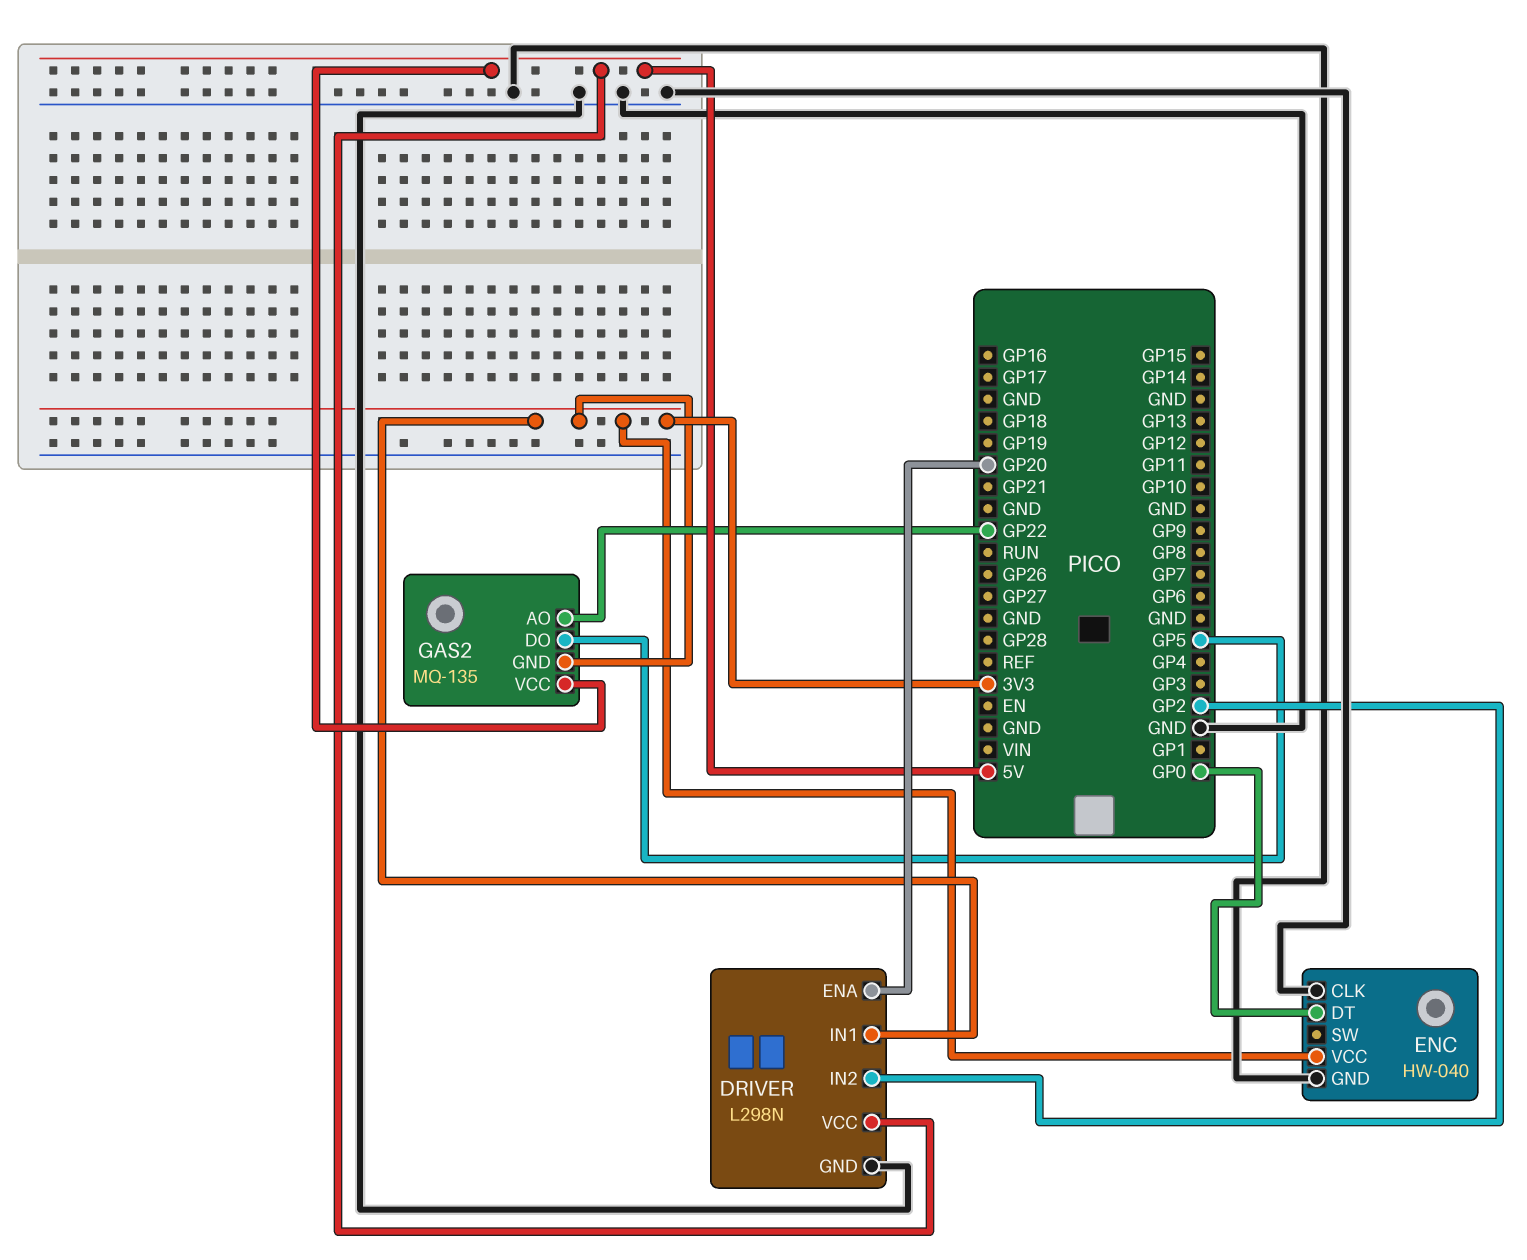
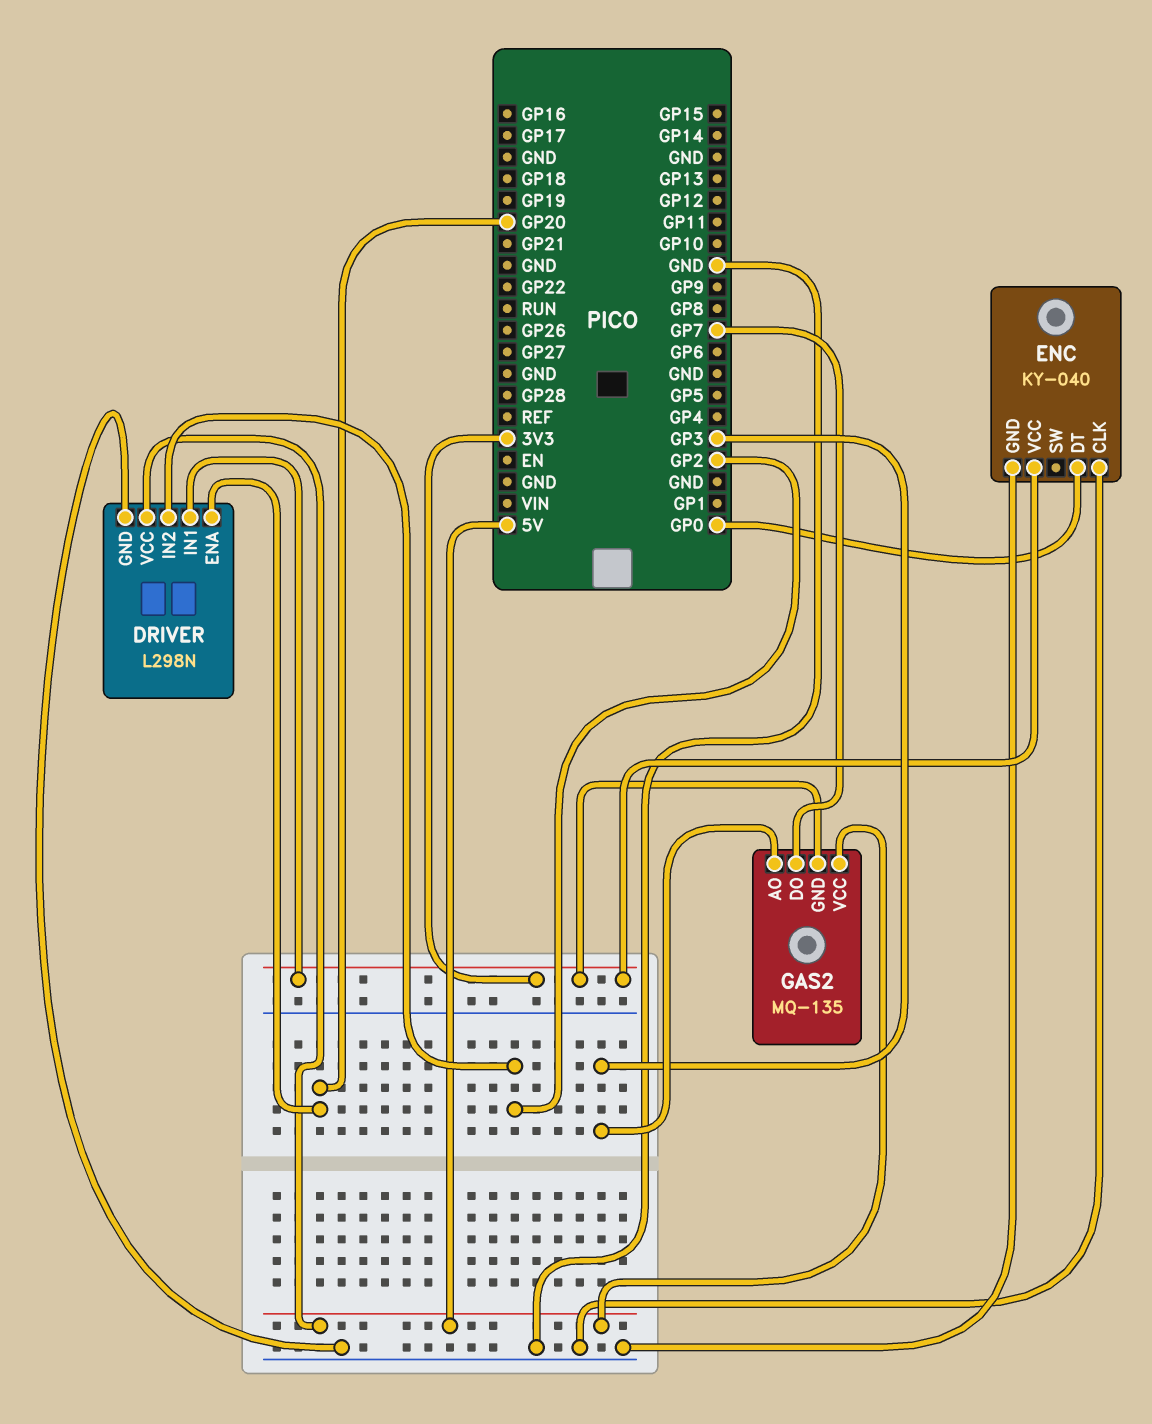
ENC: HW-040 -> KY-040
GAS2 pin AO: GP22 -> GP3
GAS2 pin DO: GP5 -> GP7

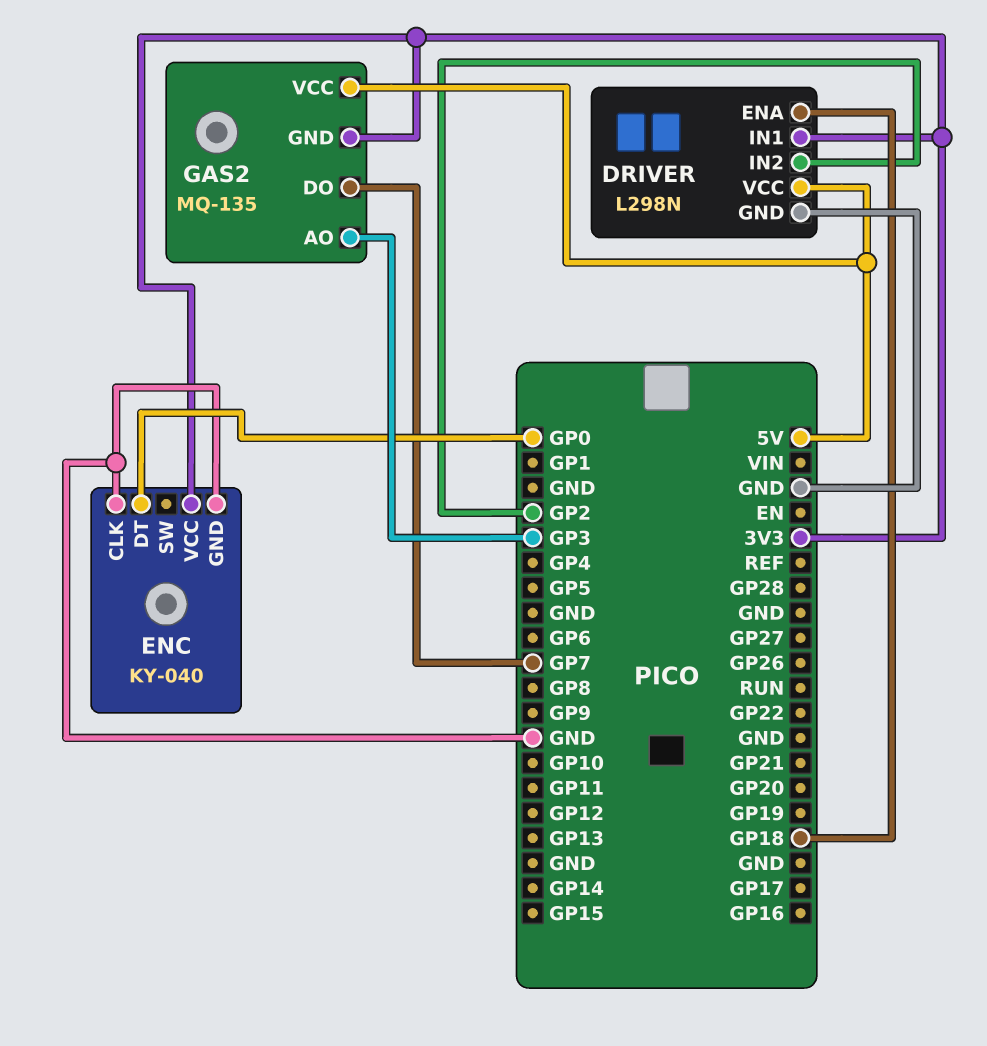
DRIVER pin ENA: GP20 -> GP18

